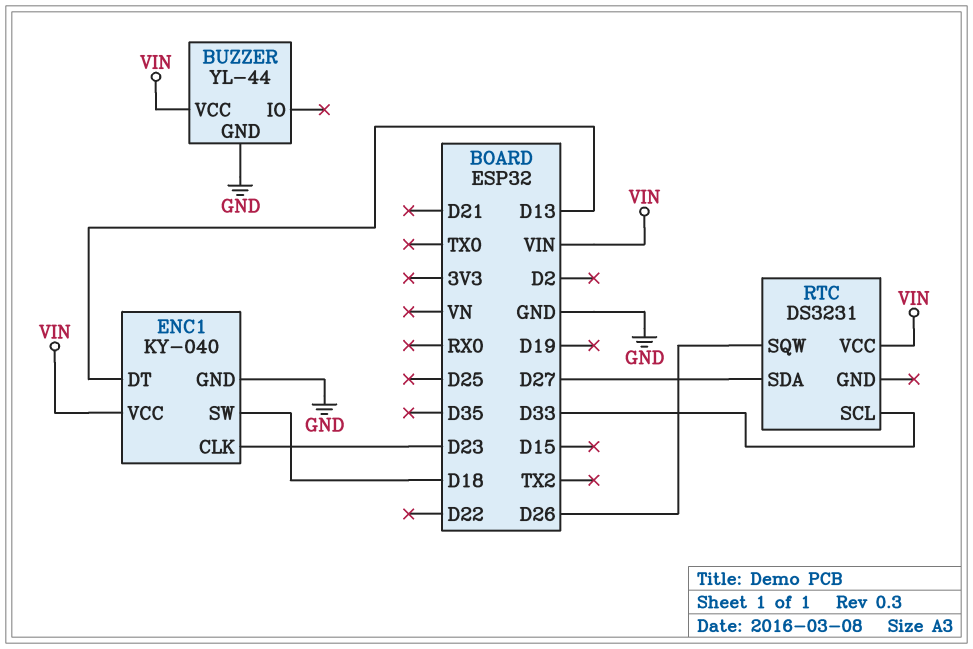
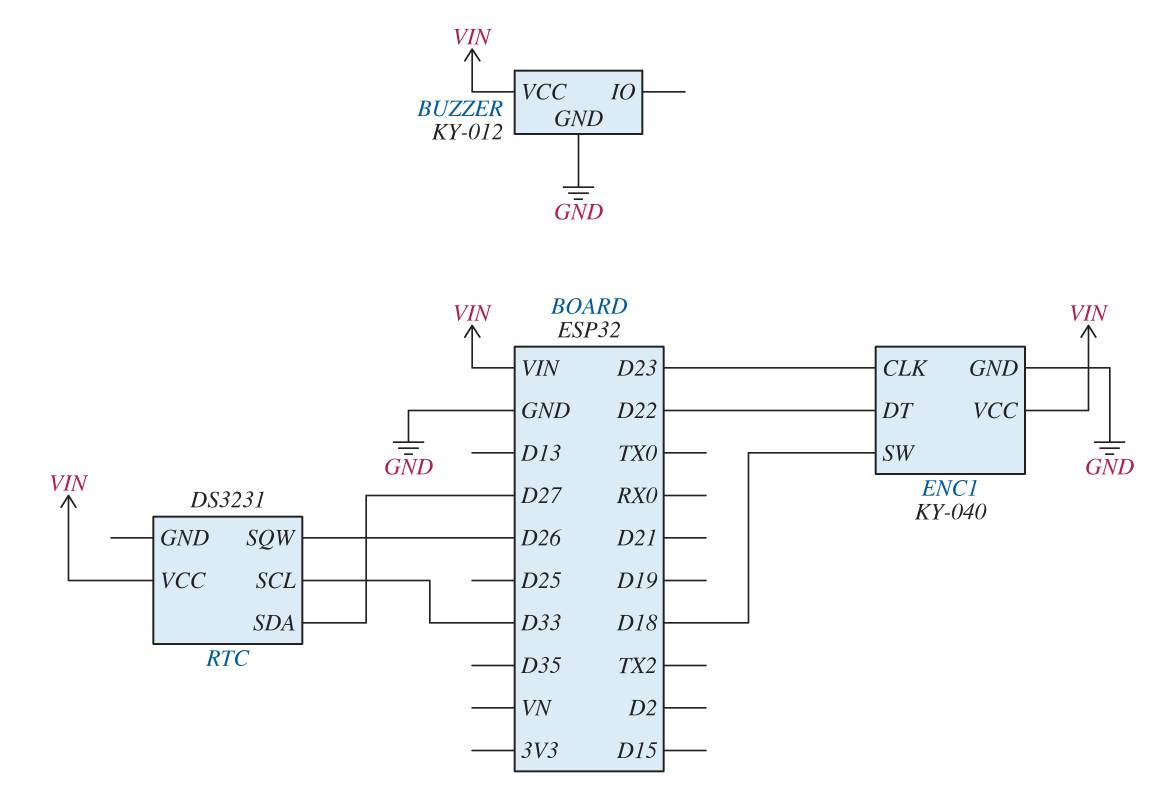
BUZZER: YL-44 -> KY-012
ENC1 pin DT: D13 -> D22

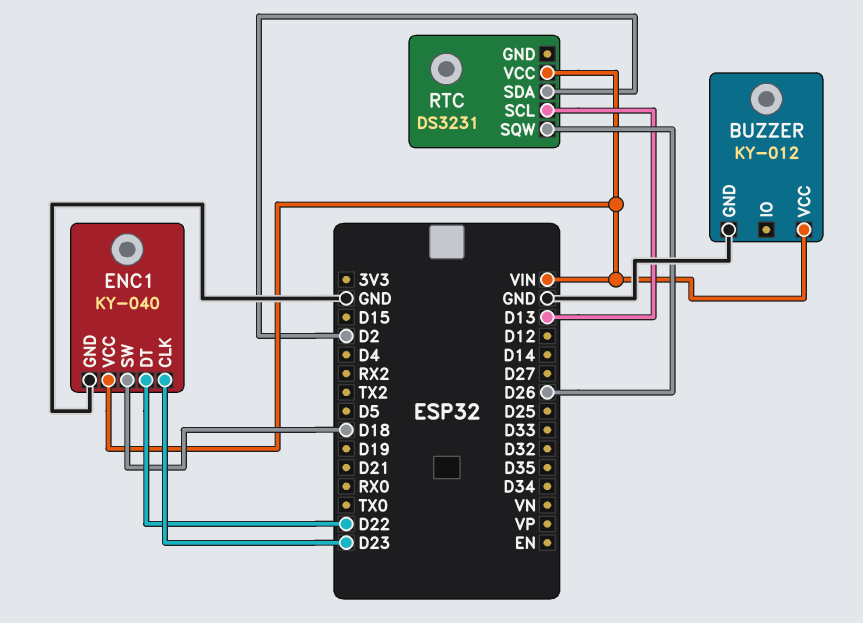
RTC pin SCL: D33 -> D13
RTC pin SDA: D27 -> D2

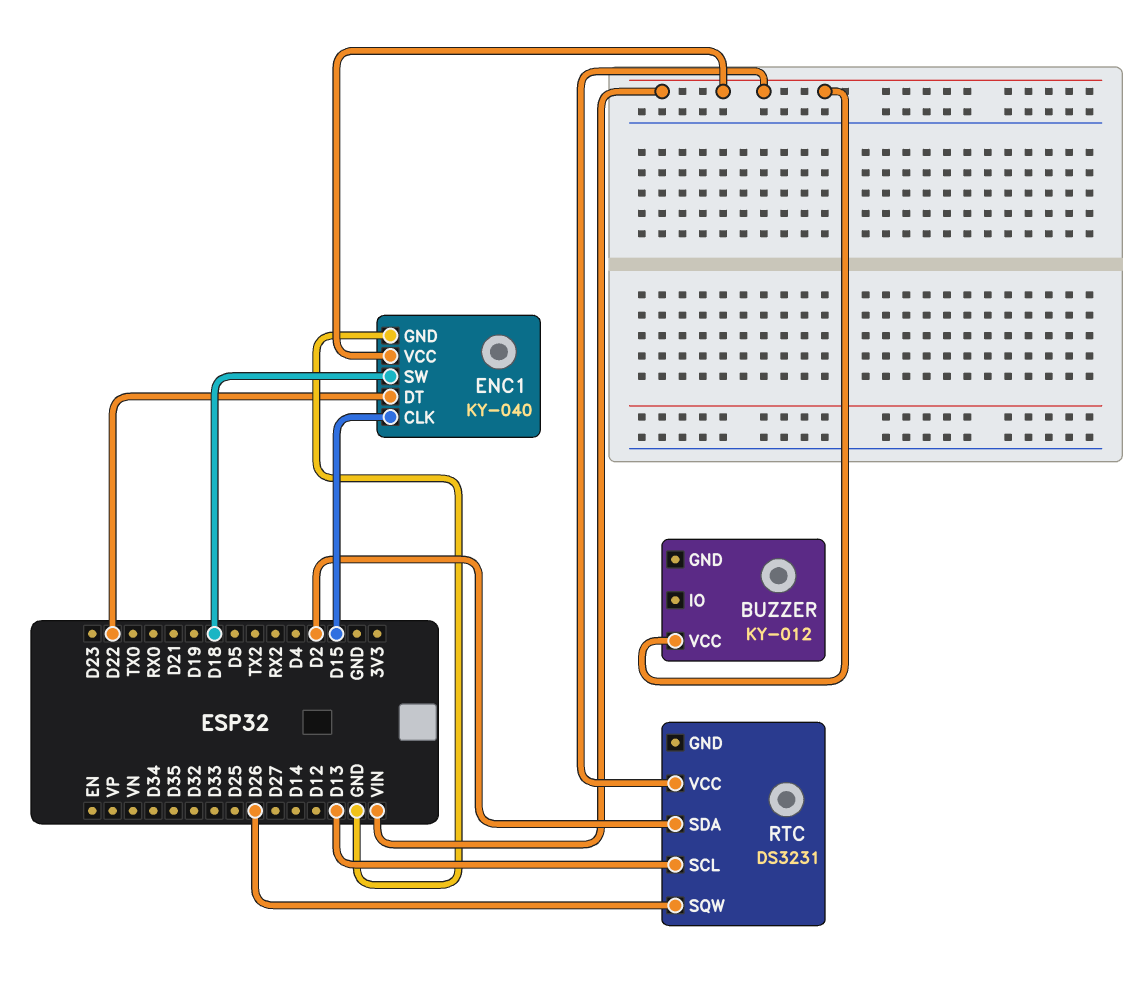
BUZZER pin GND: GND -> none
ENC1 pin CLK: D23 -> D15

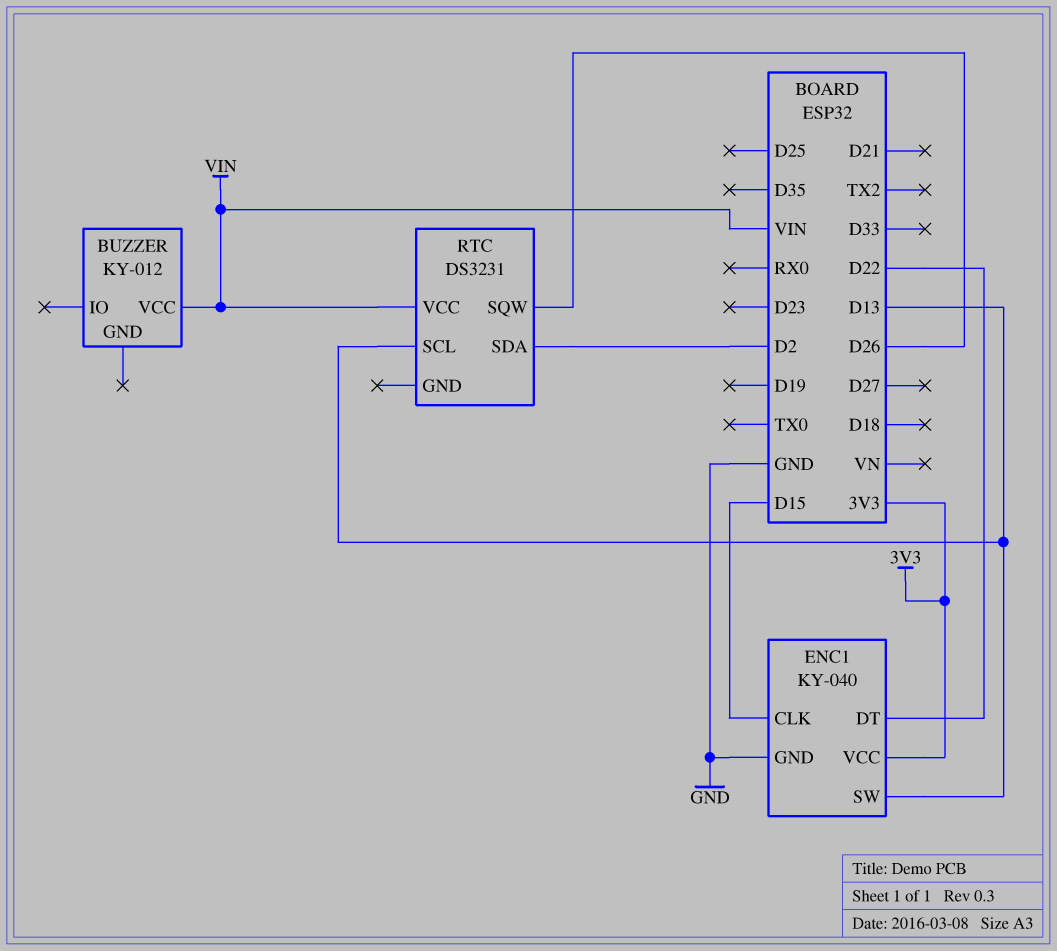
ENC1 pin SW: D18 -> D13
ENC1 pin VCC: VIN -> 3V3

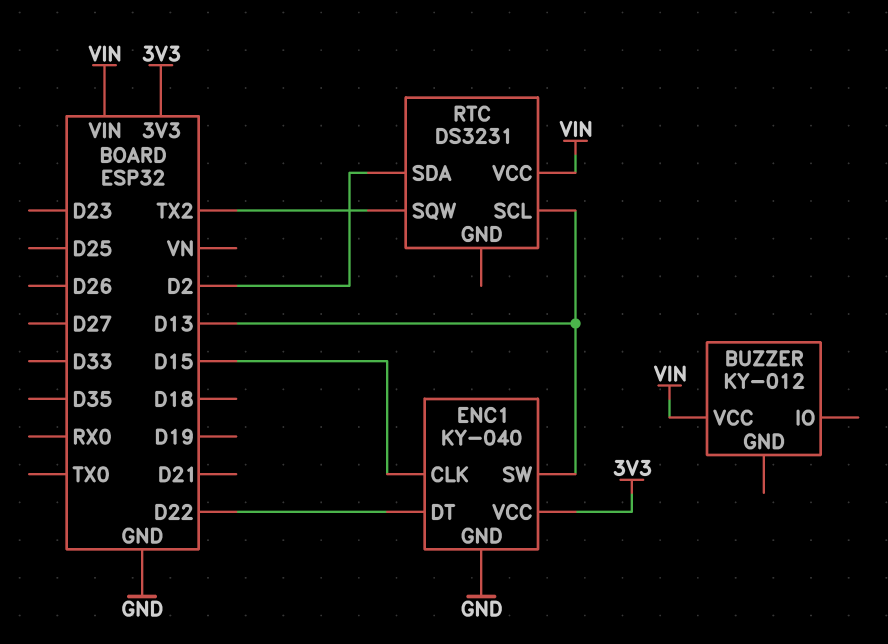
RTC pin SQW: D26 -> TX2

